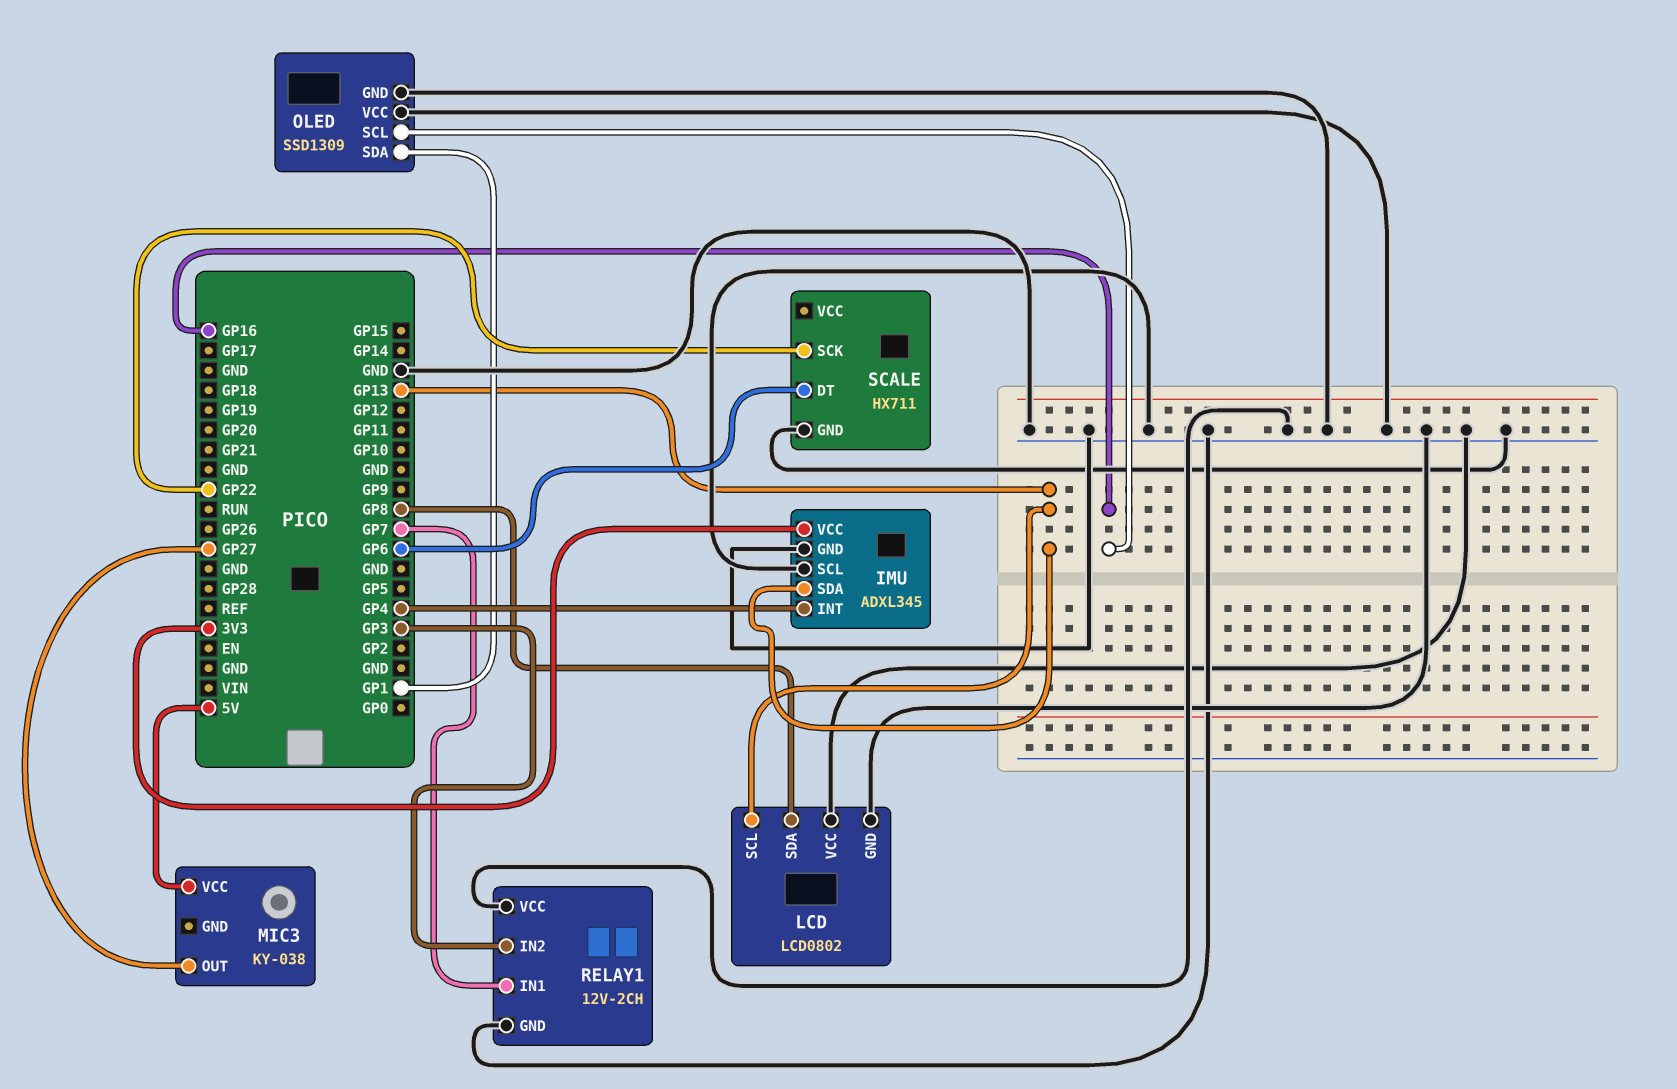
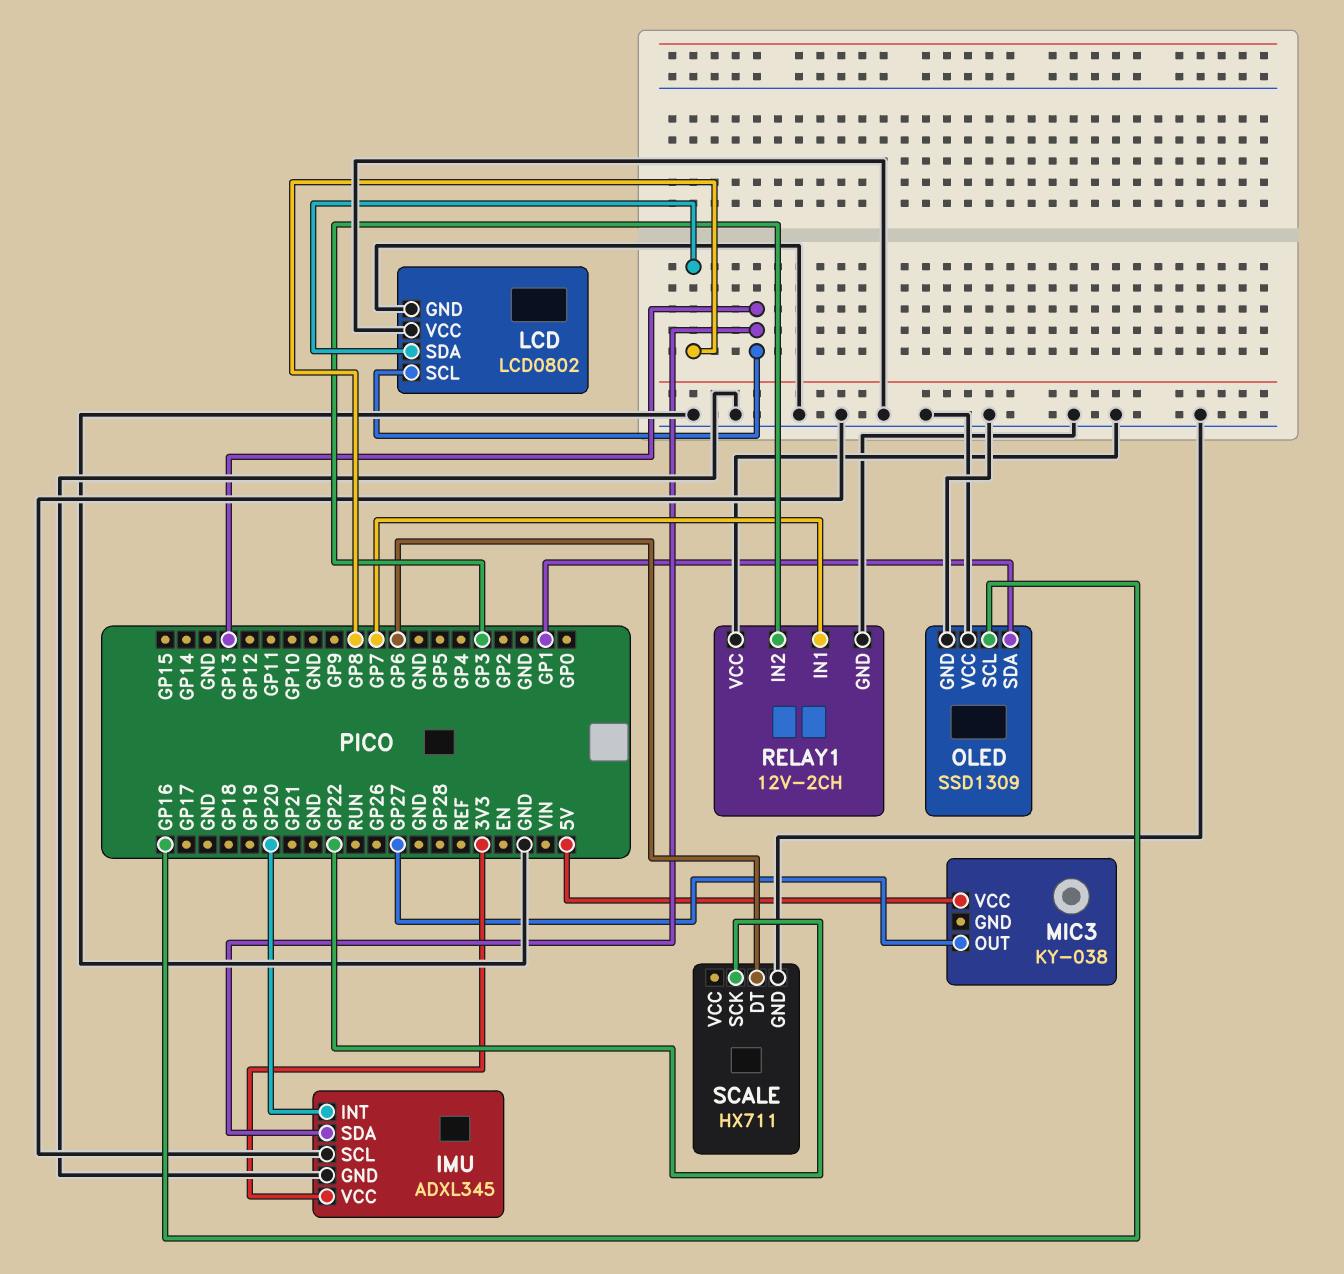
IMU pin INT: GP4 -> GP20

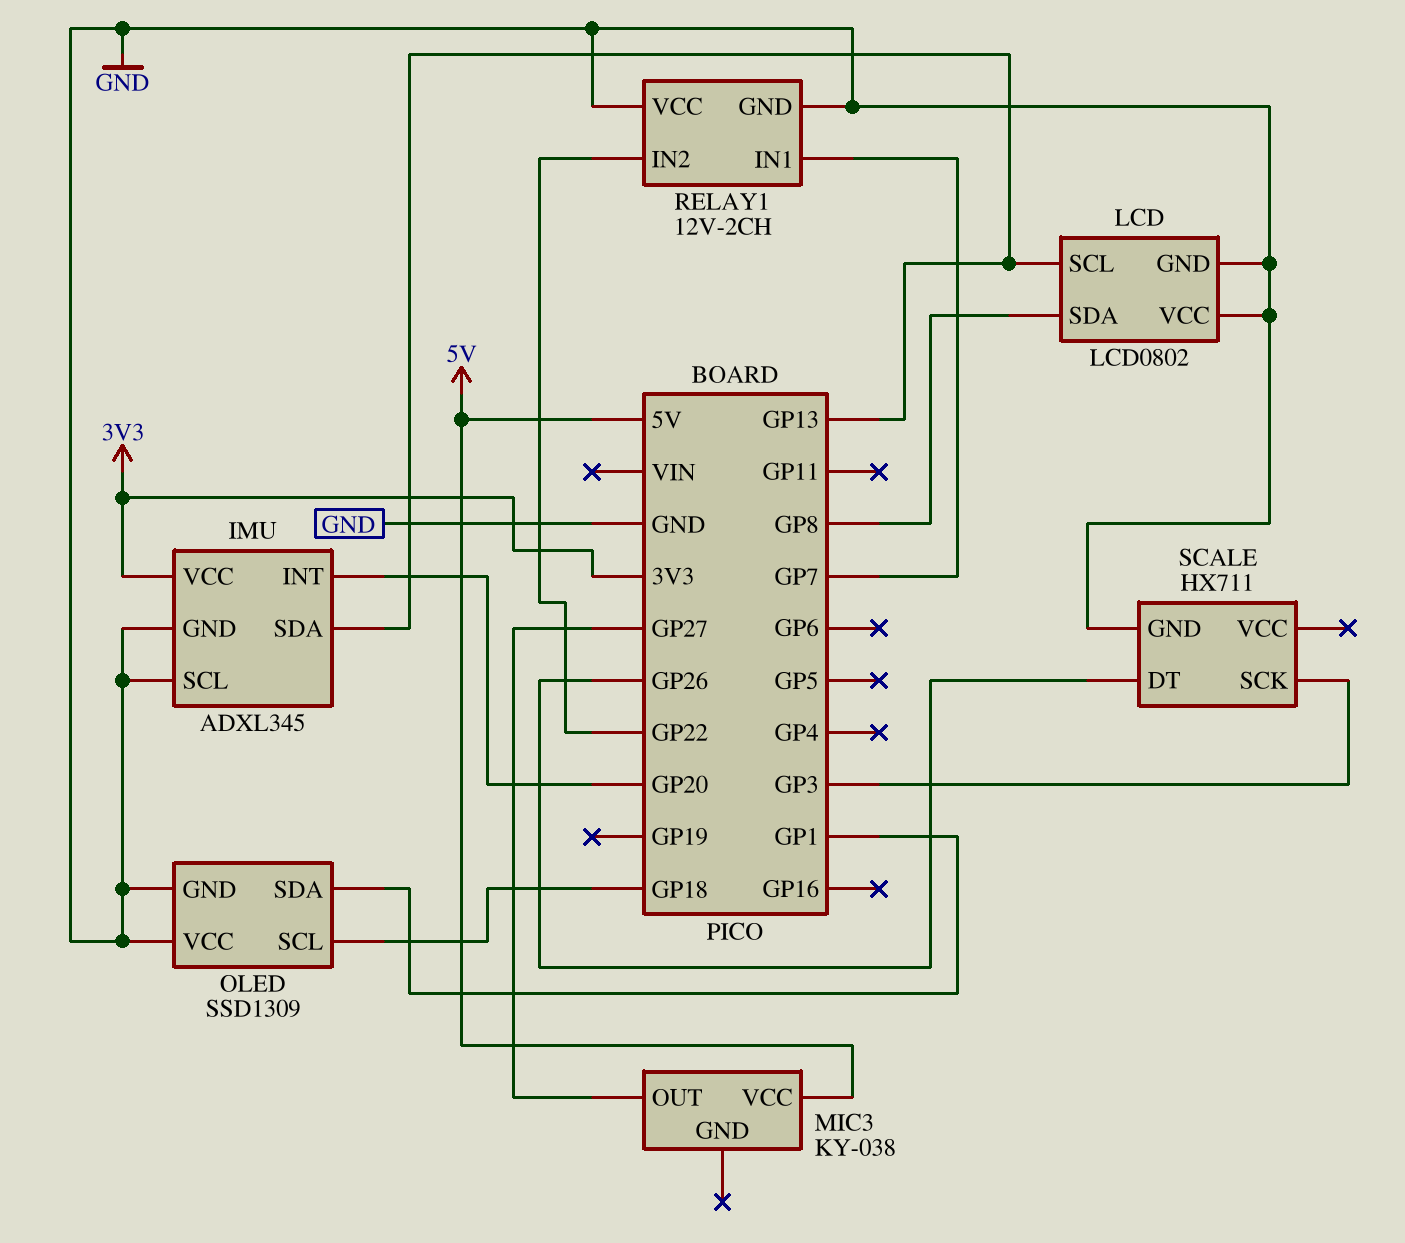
OLED pin SCL: GP16 -> GP18
RELAY1 pin IN2: GP3 -> GP22
SCALE pin DT: GP6 -> GP26
SCALE pin SCK: GP22 -> GP3

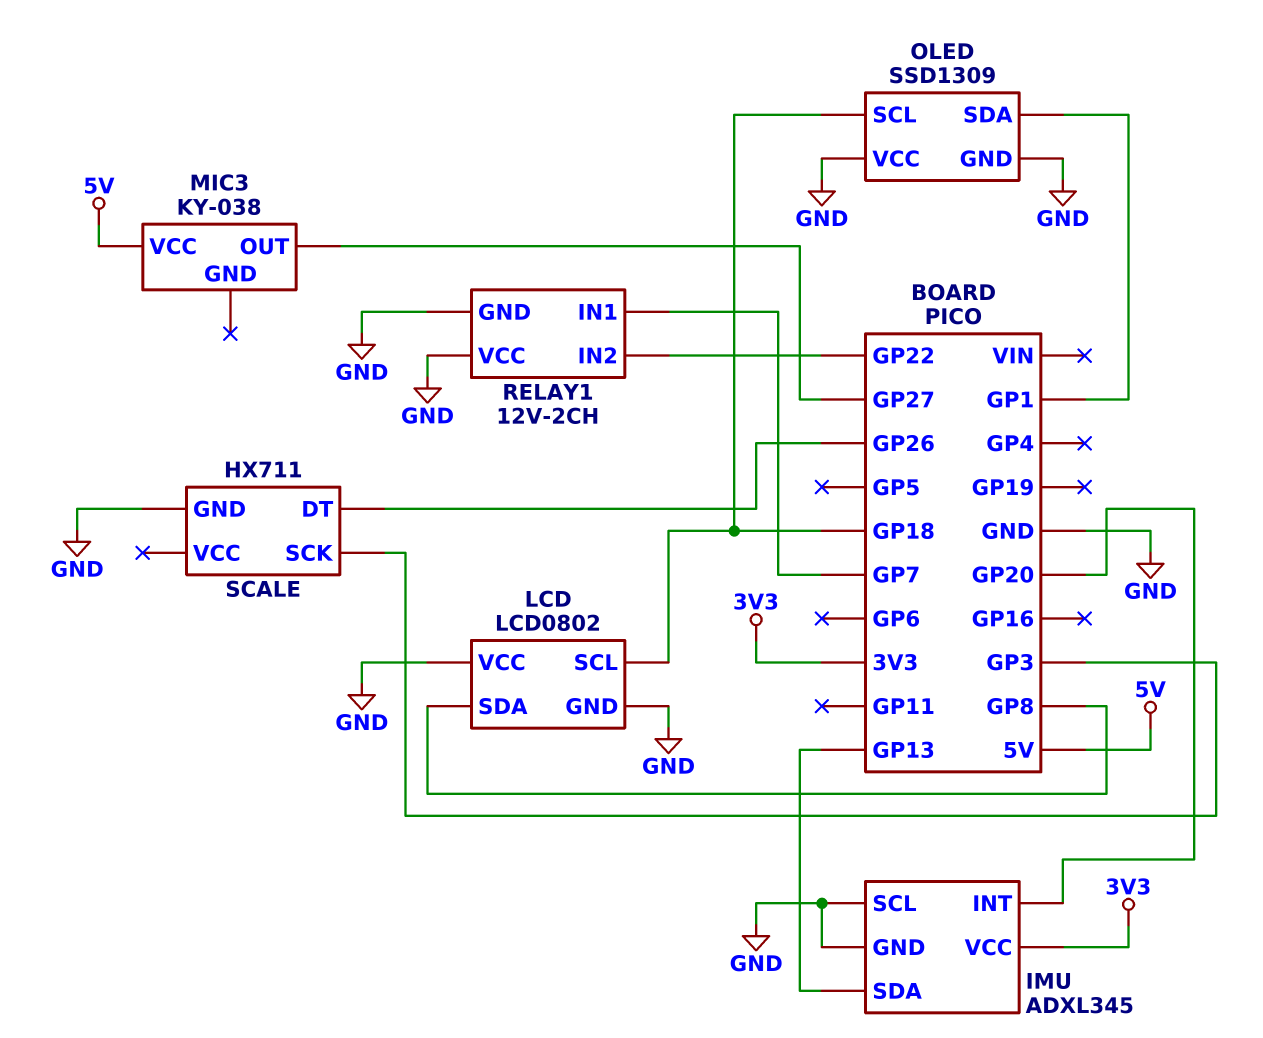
LCD pin SCL: GP13 -> GP18

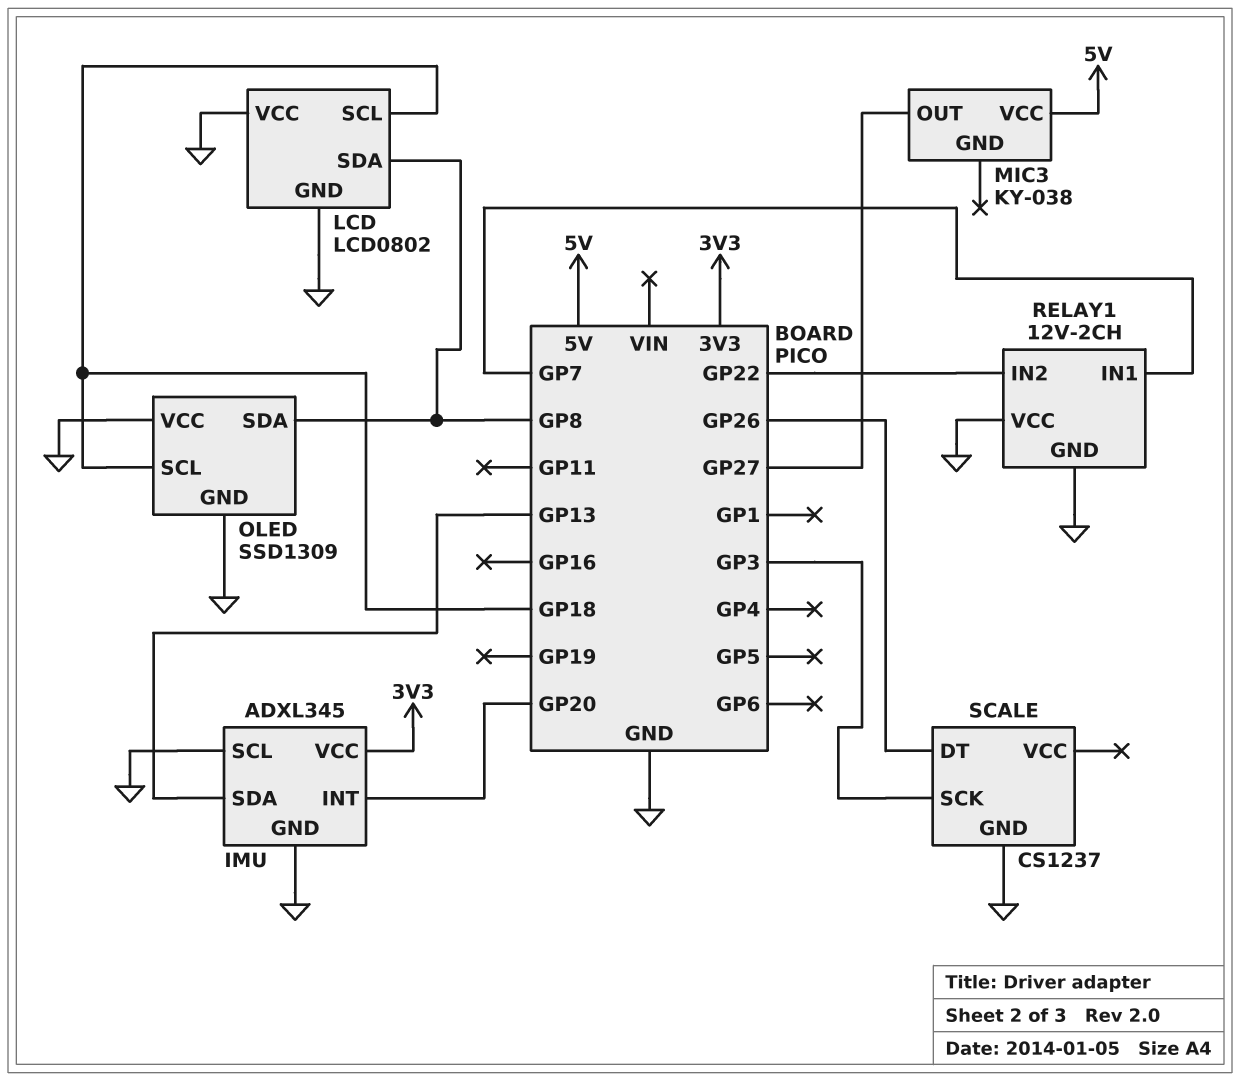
OLED pin SDA: GP1 -> GP8
SCALE: HX711 -> CS1237

